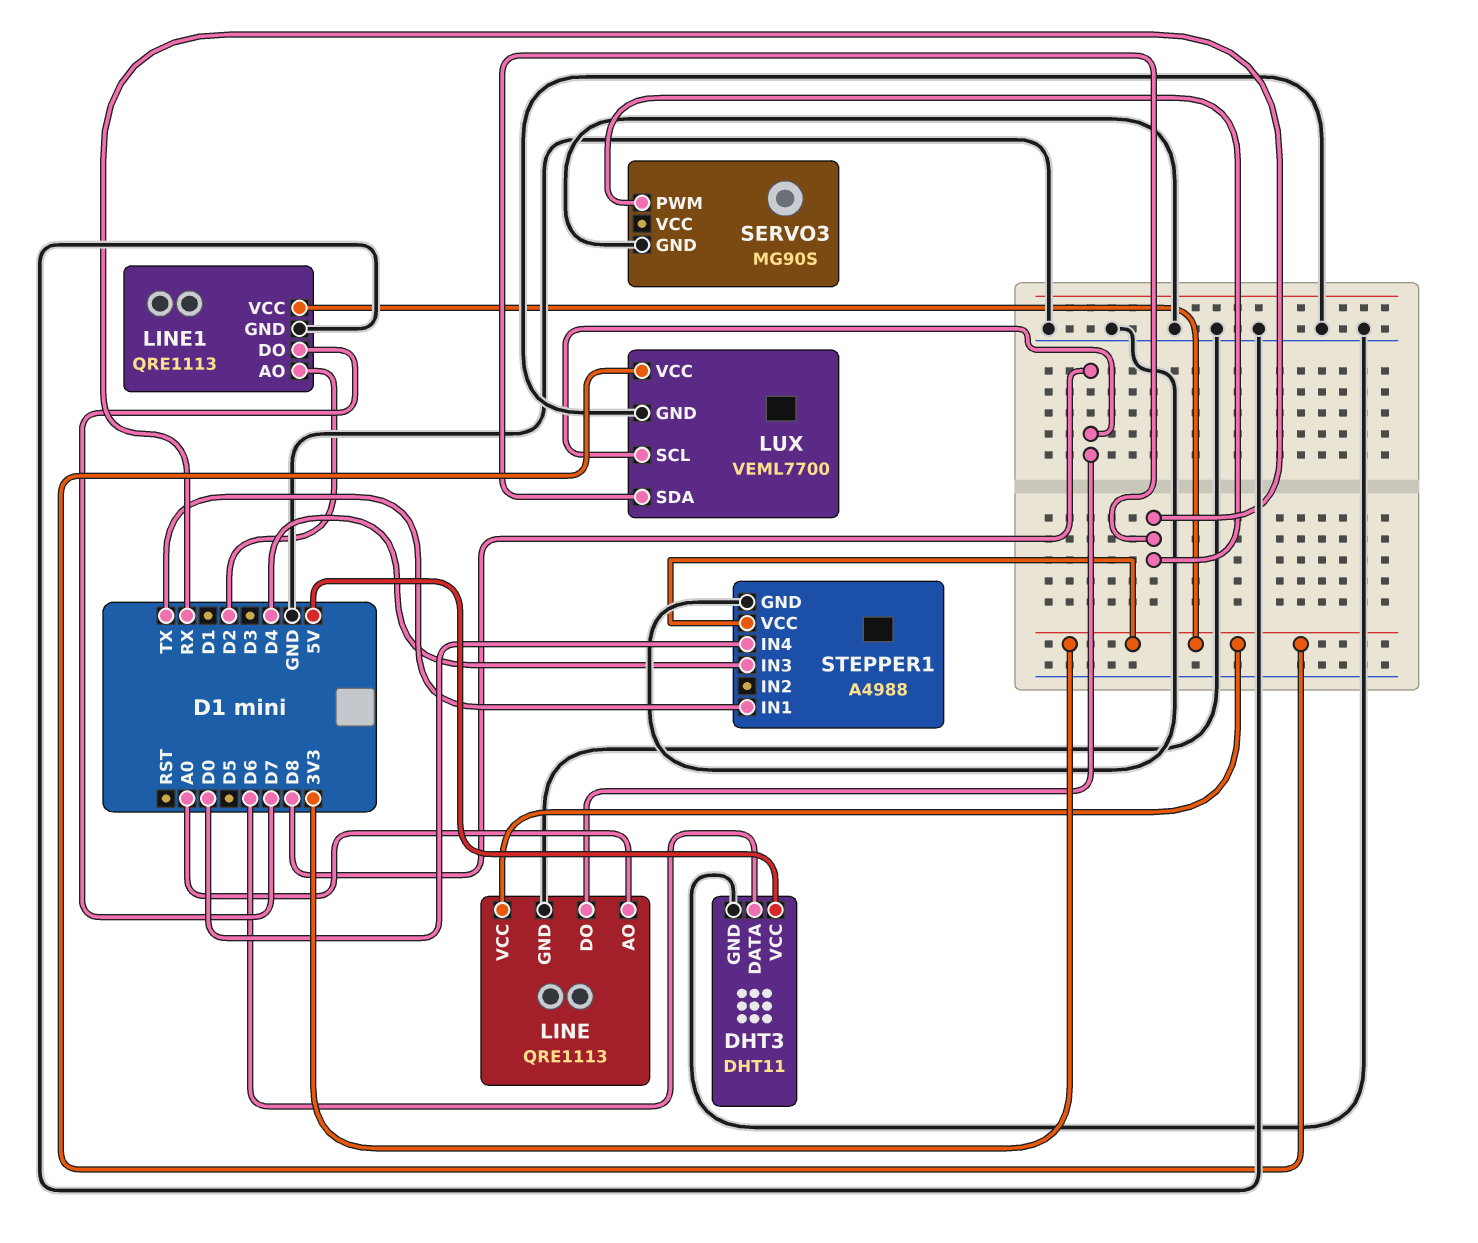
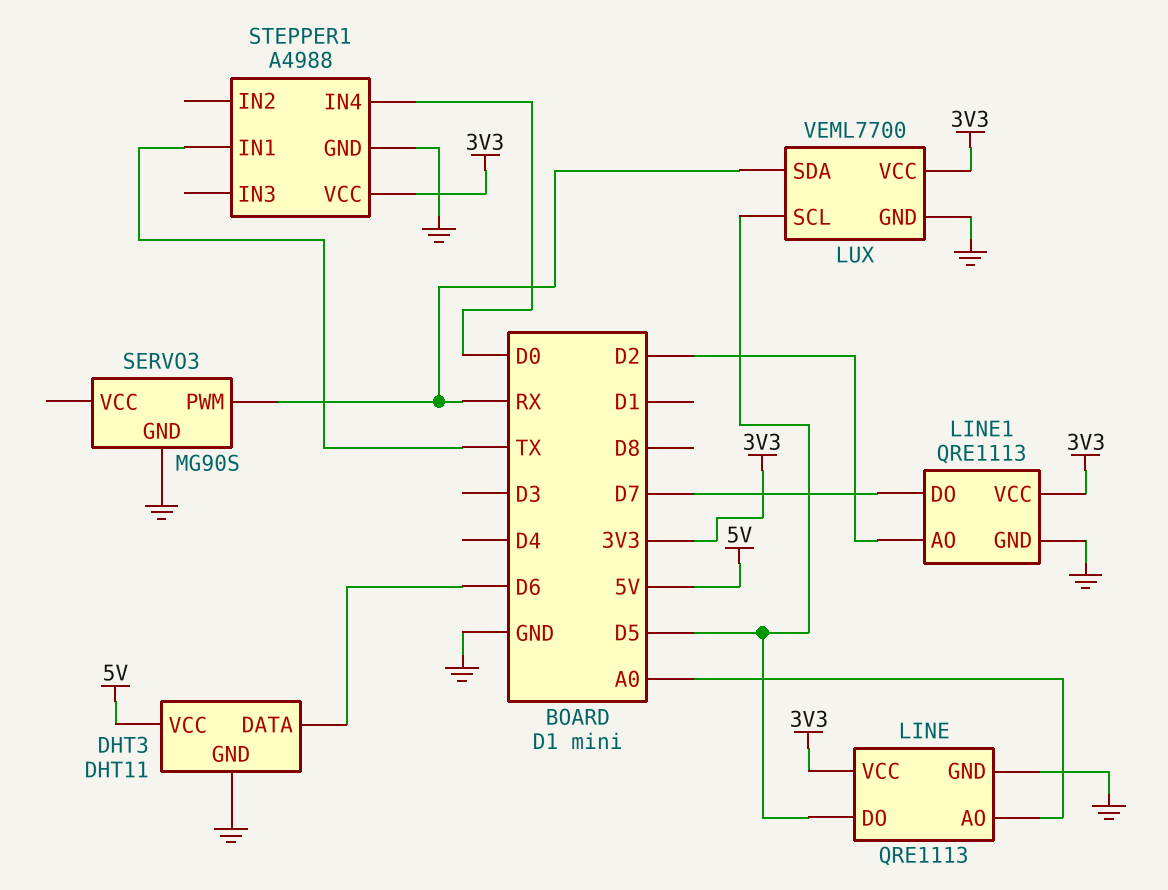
LINE pin DO: D8 -> D5
LUX pin SCL: D8 -> D5
STEPPER1 pin IN3: D4 -> none

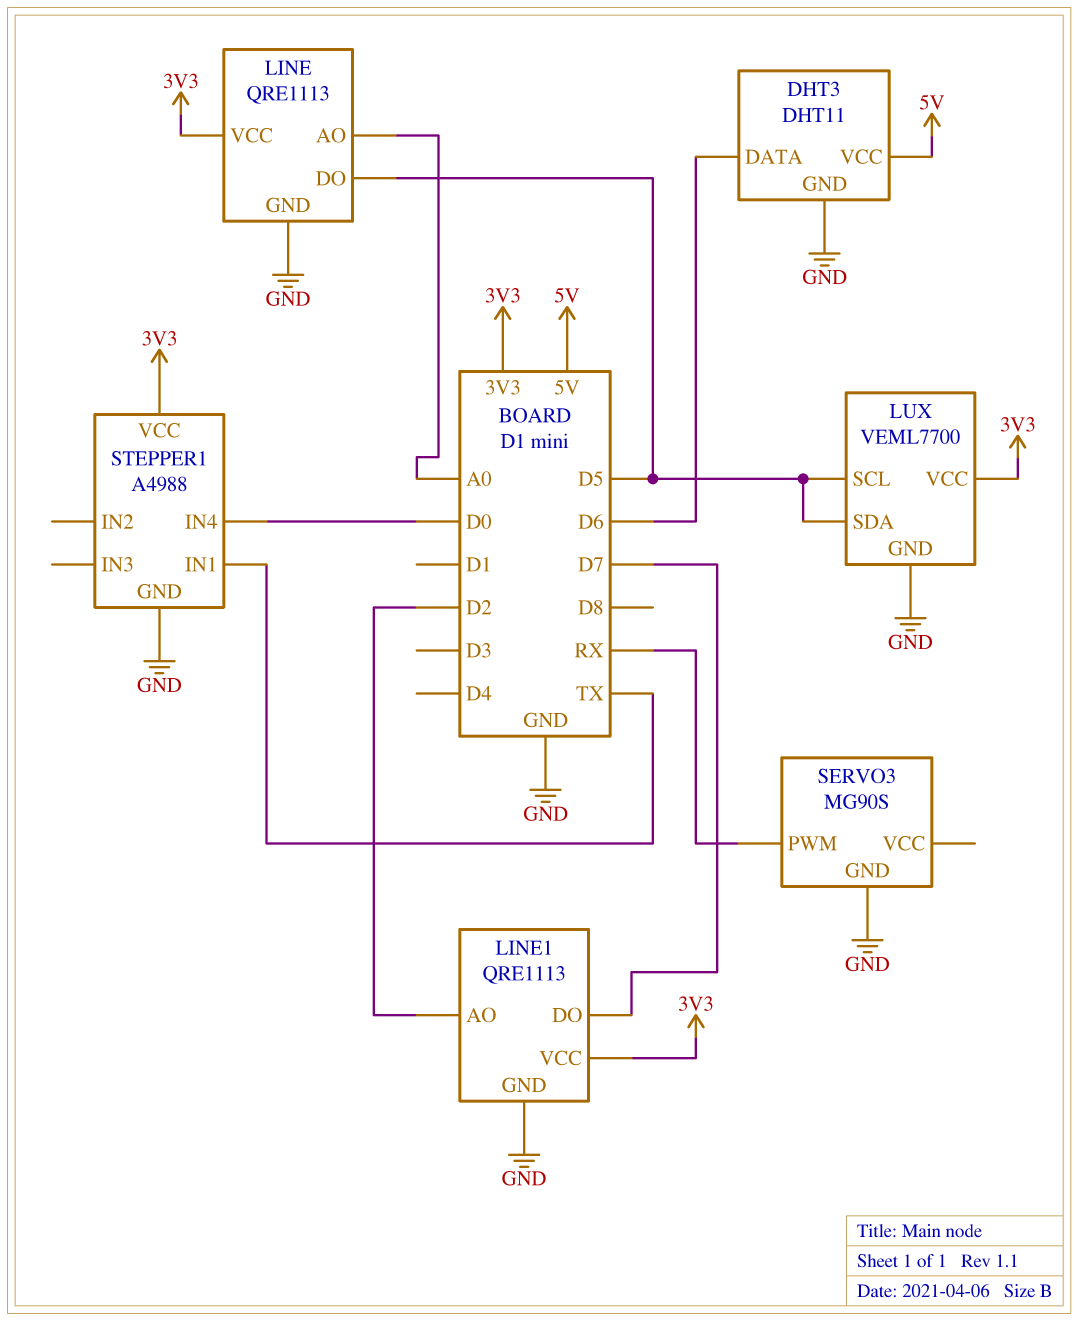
LUX pin SDA: RX -> D5

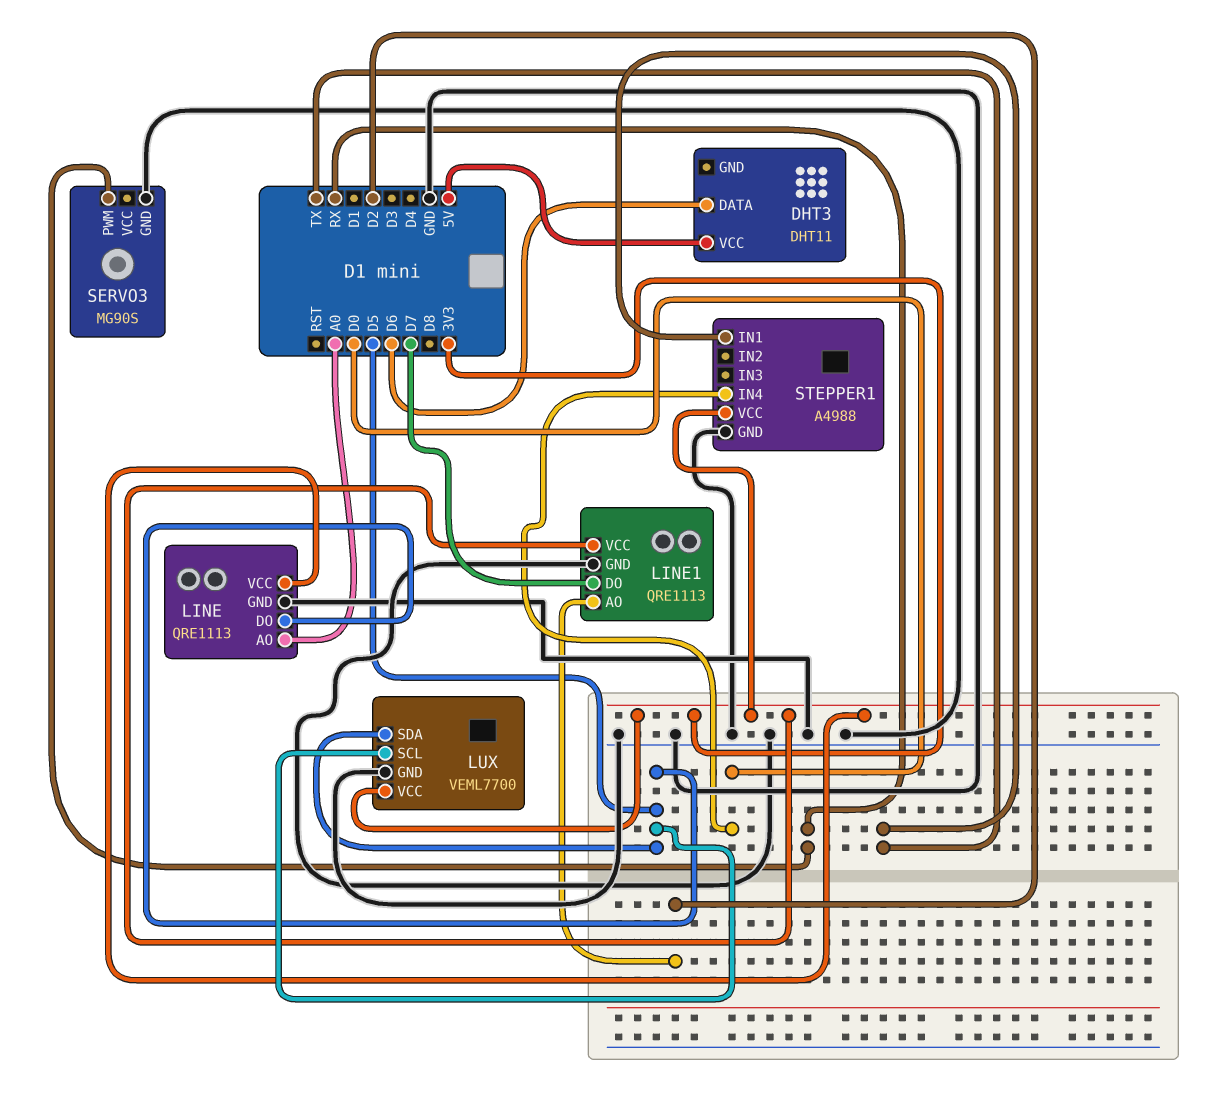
DHT3 pin GND: GND -> none

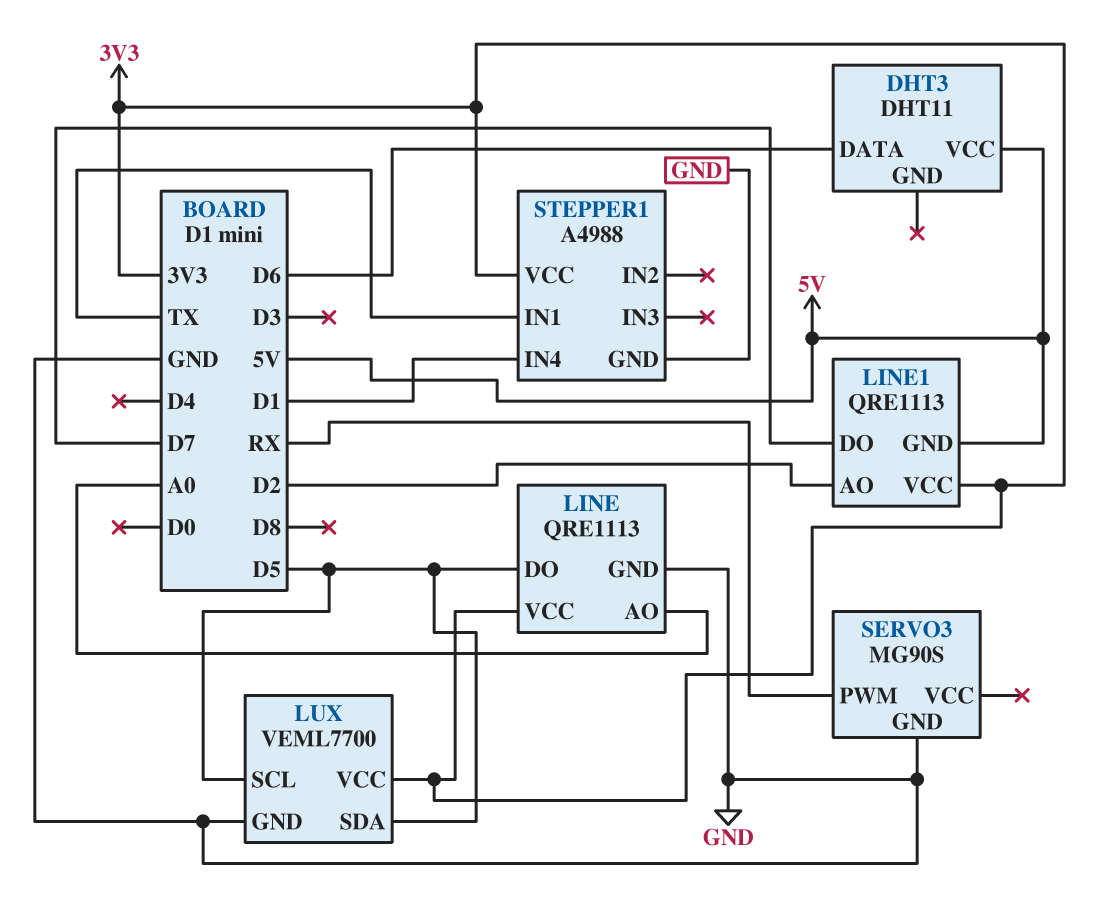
LINE1 pin GND: GND -> 5V
STEPPER1 pin IN4: D0 -> D1

